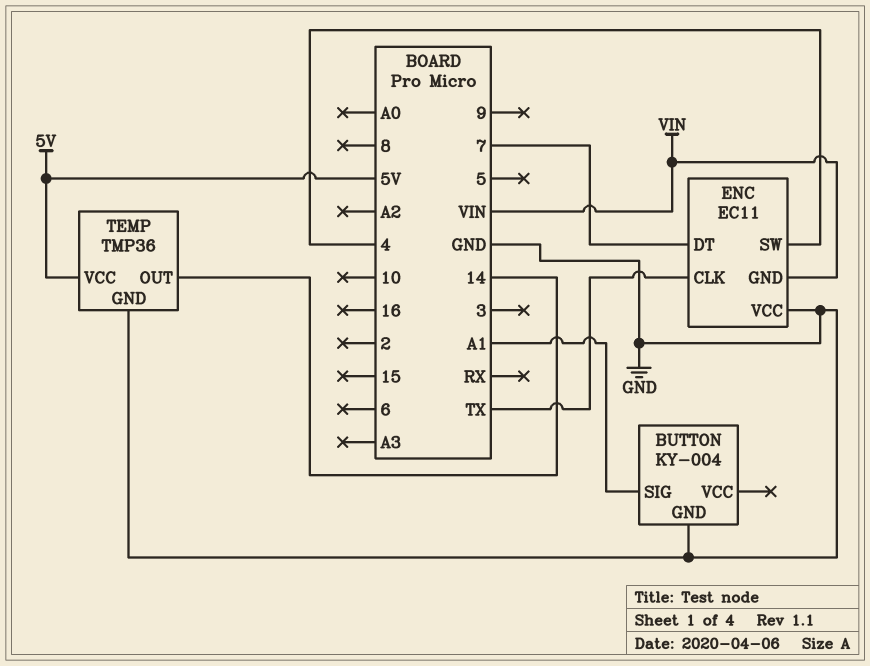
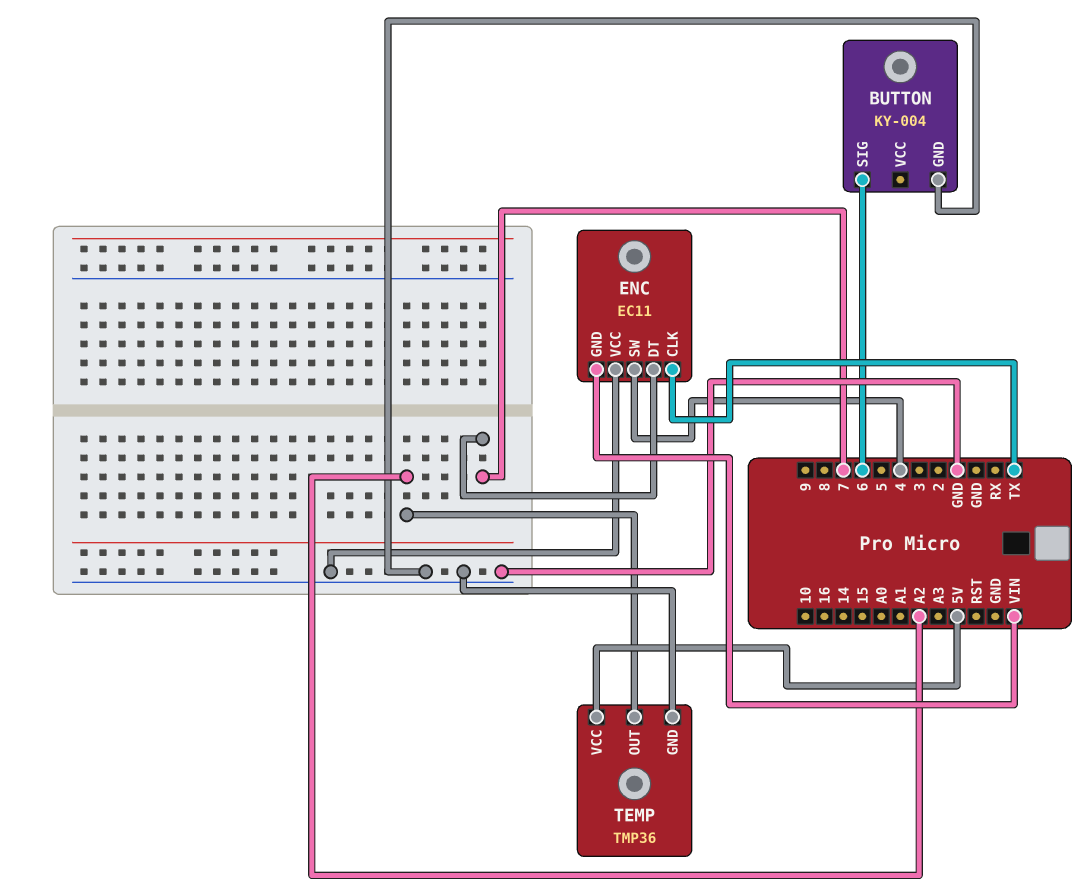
BUTTON pin SIG: A1 -> 6
TEMP pin OUT: 14 -> A2

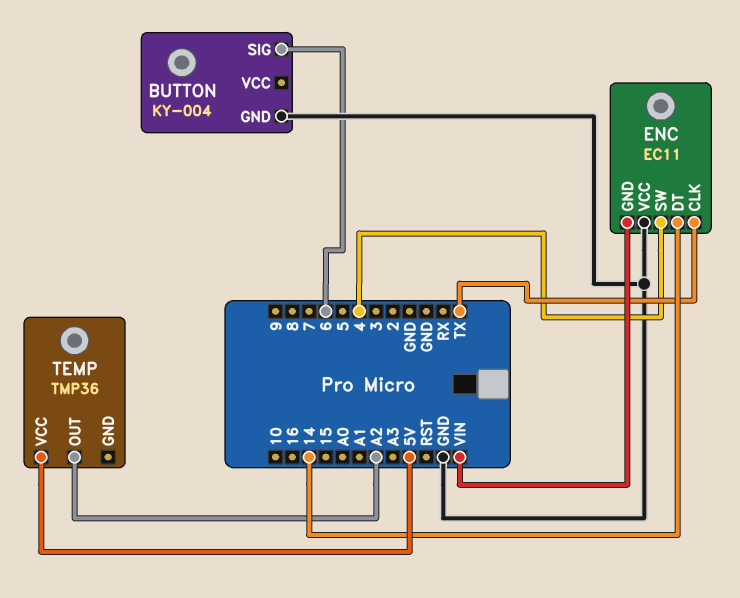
ENC pin DT: 7 -> 14
TEMP pin GND: GND -> none

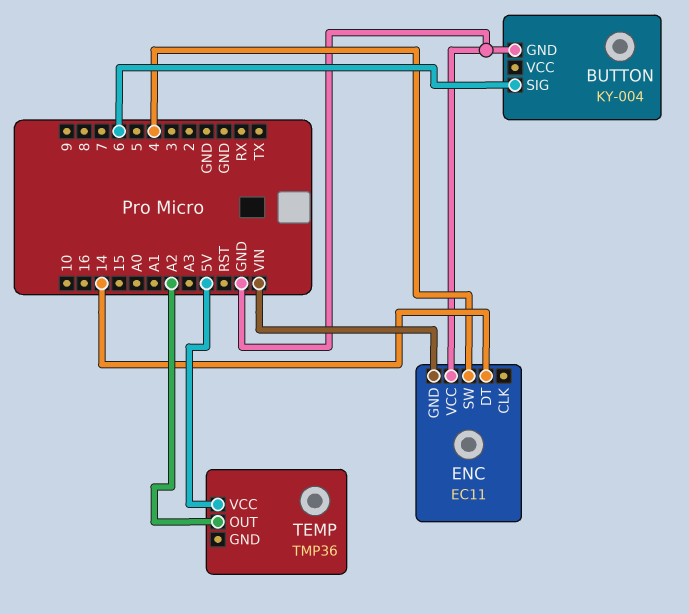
ENC pin CLK: TX -> none

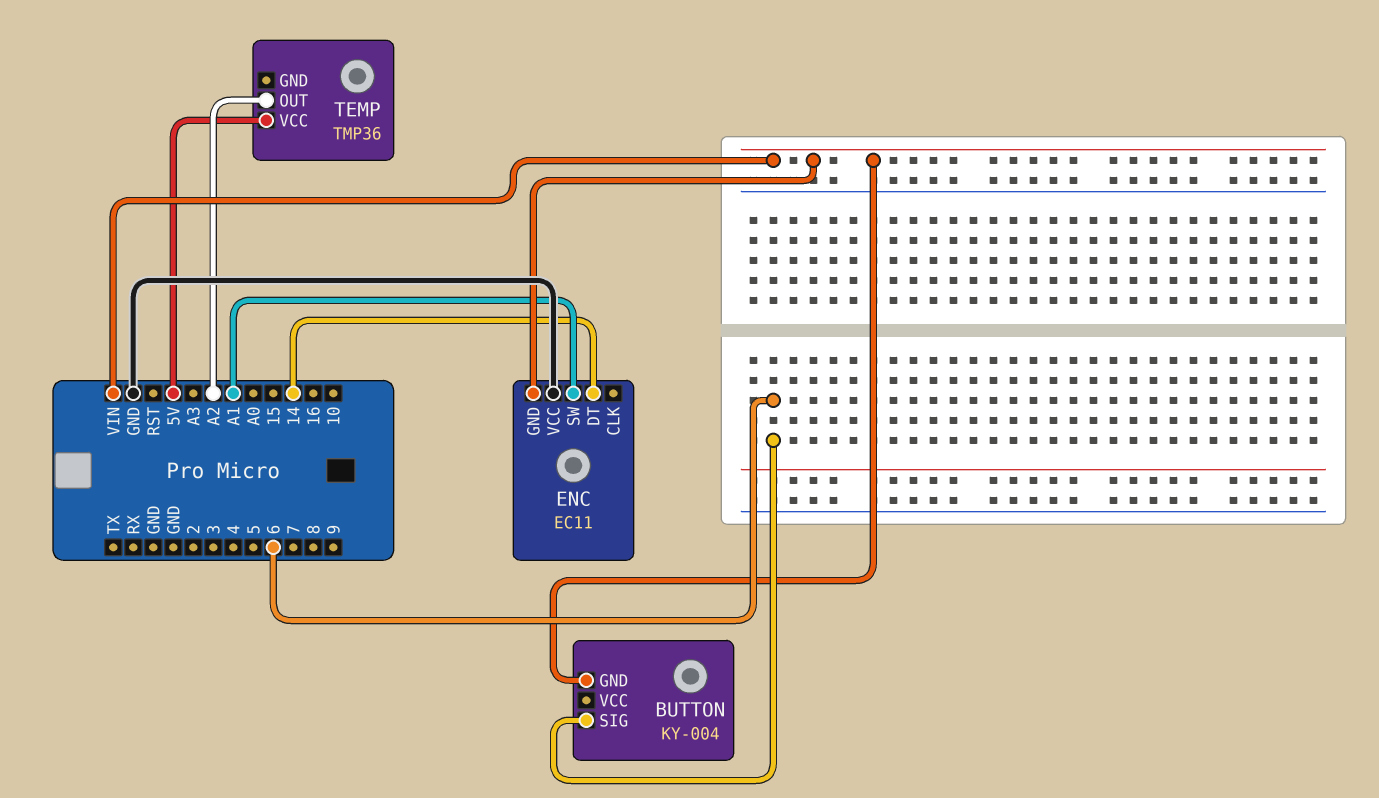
BUTTON pin GND: GND -> VIN
ENC pin SW: 4 -> A1

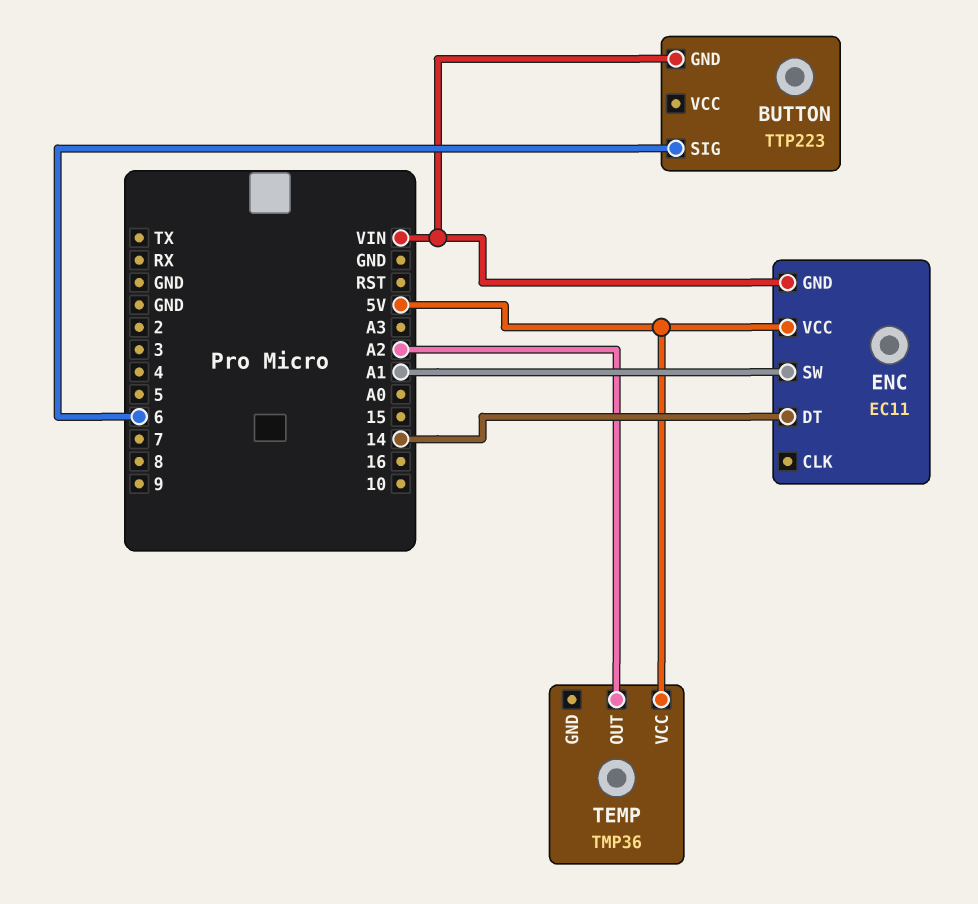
BUTTON: KY-004 -> TTP223
ENC pin VCC: GND -> 5V

